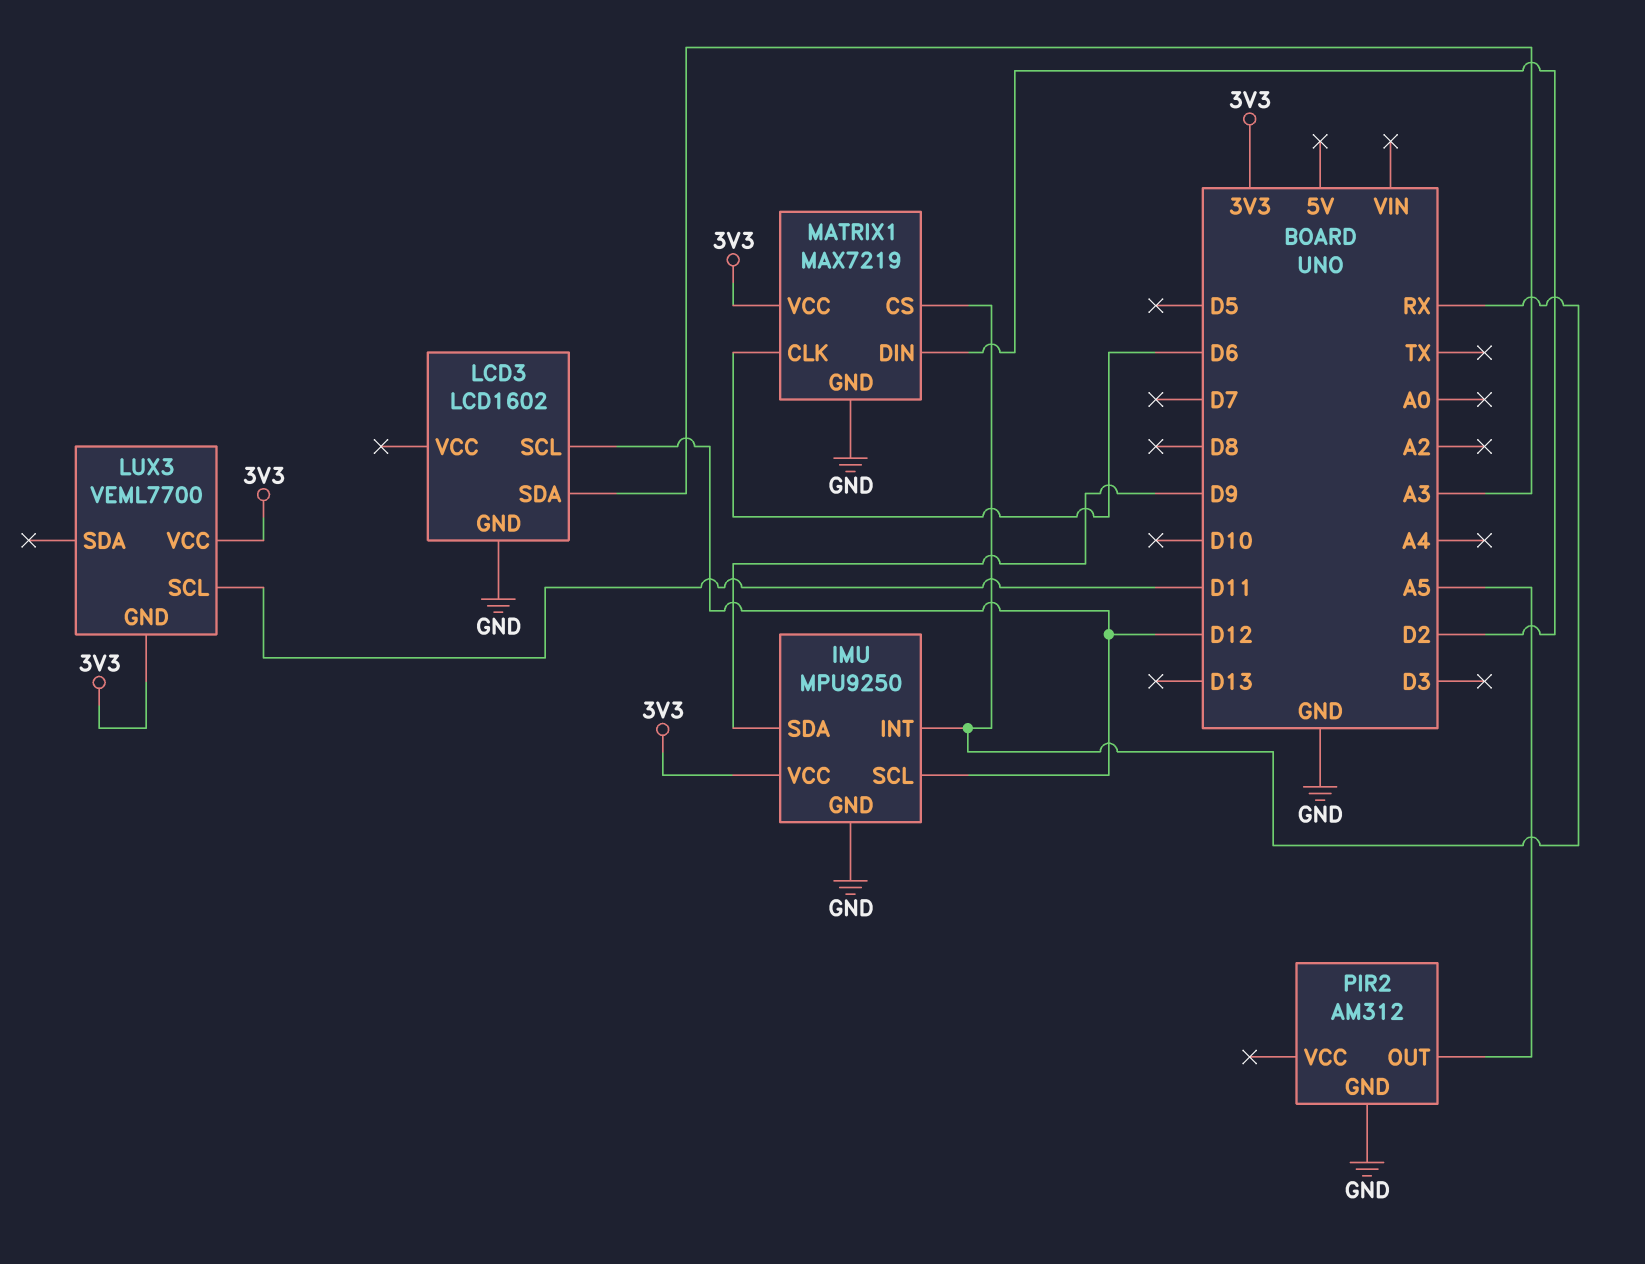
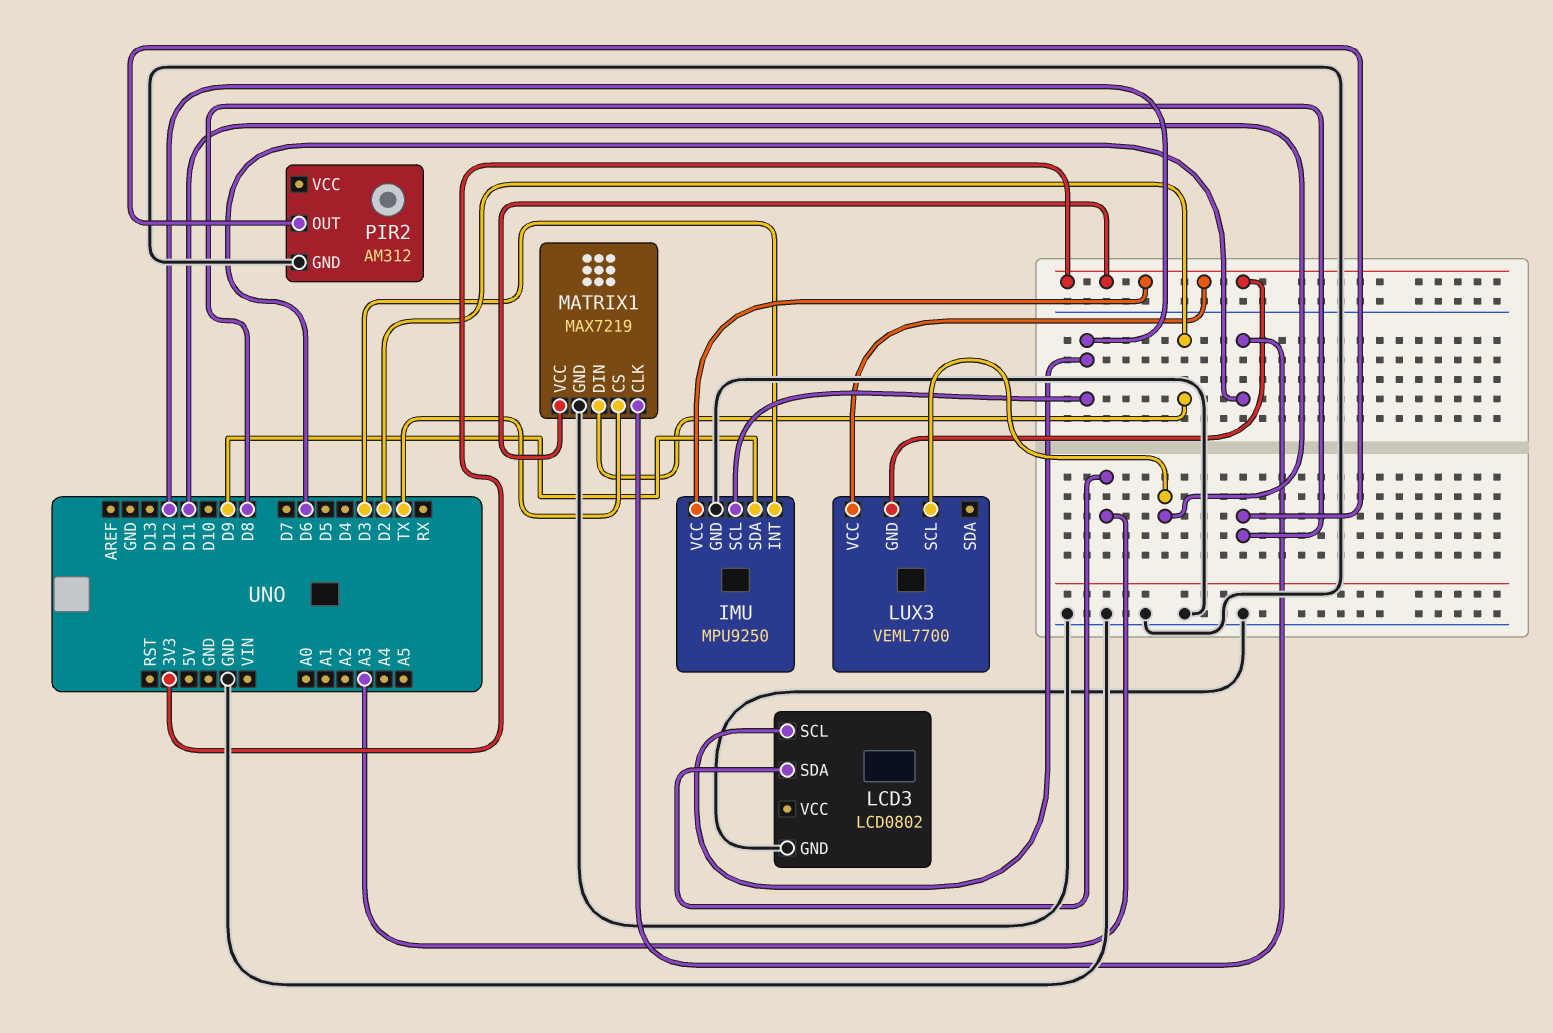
IMU pin INT: RX -> D3
LCD3: LCD1602 -> LCD0802
MATRIX1 pin CS: RX -> TX
PIR2 pin OUT: A5 -> D8

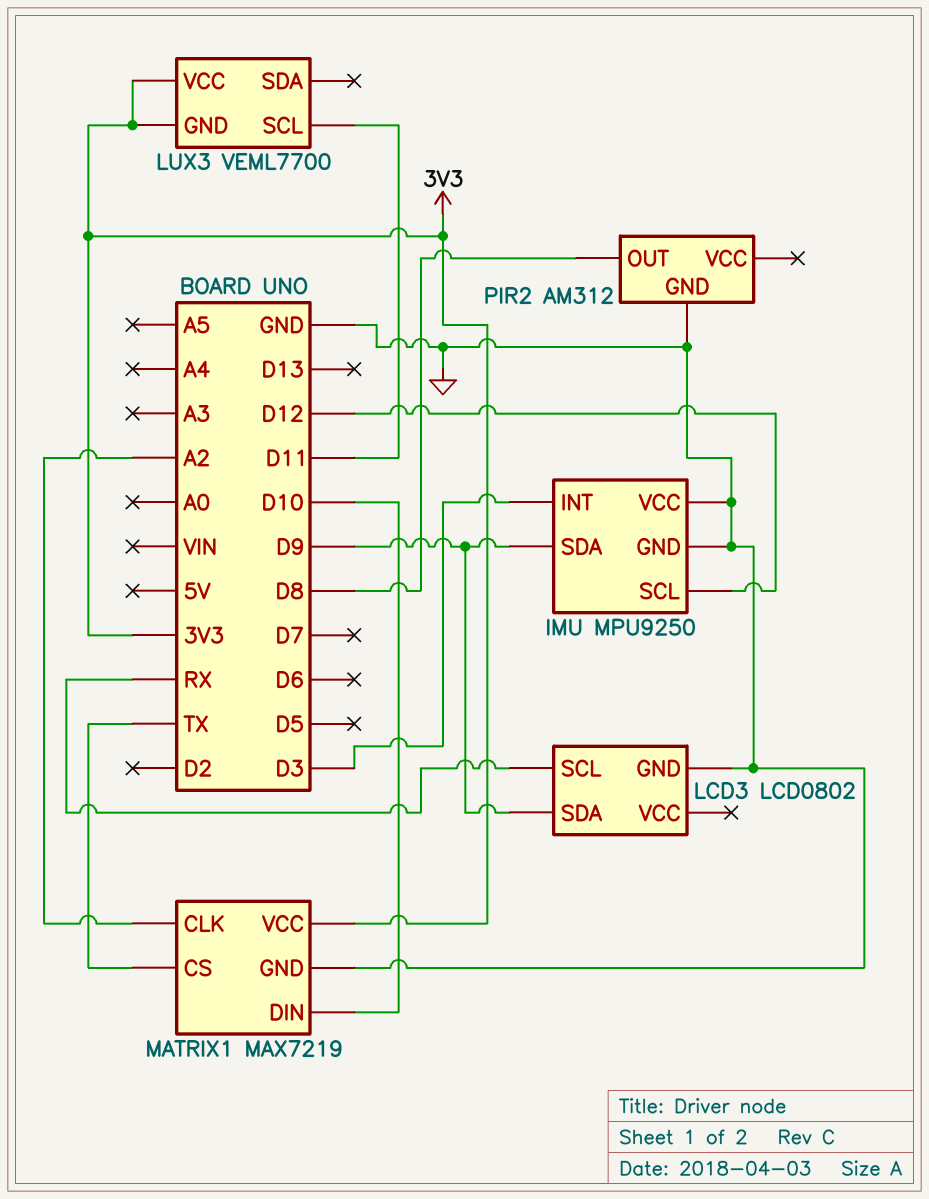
IMU pin VCC: 3V3 -> GND
LCD3 pin SCL: D12 -> RX
LCD3 pin SDA: A3 -> D9
MATRIX1 pin CLK: D6 -> A2
MATRIX1 pin DIN: D2 -> D10

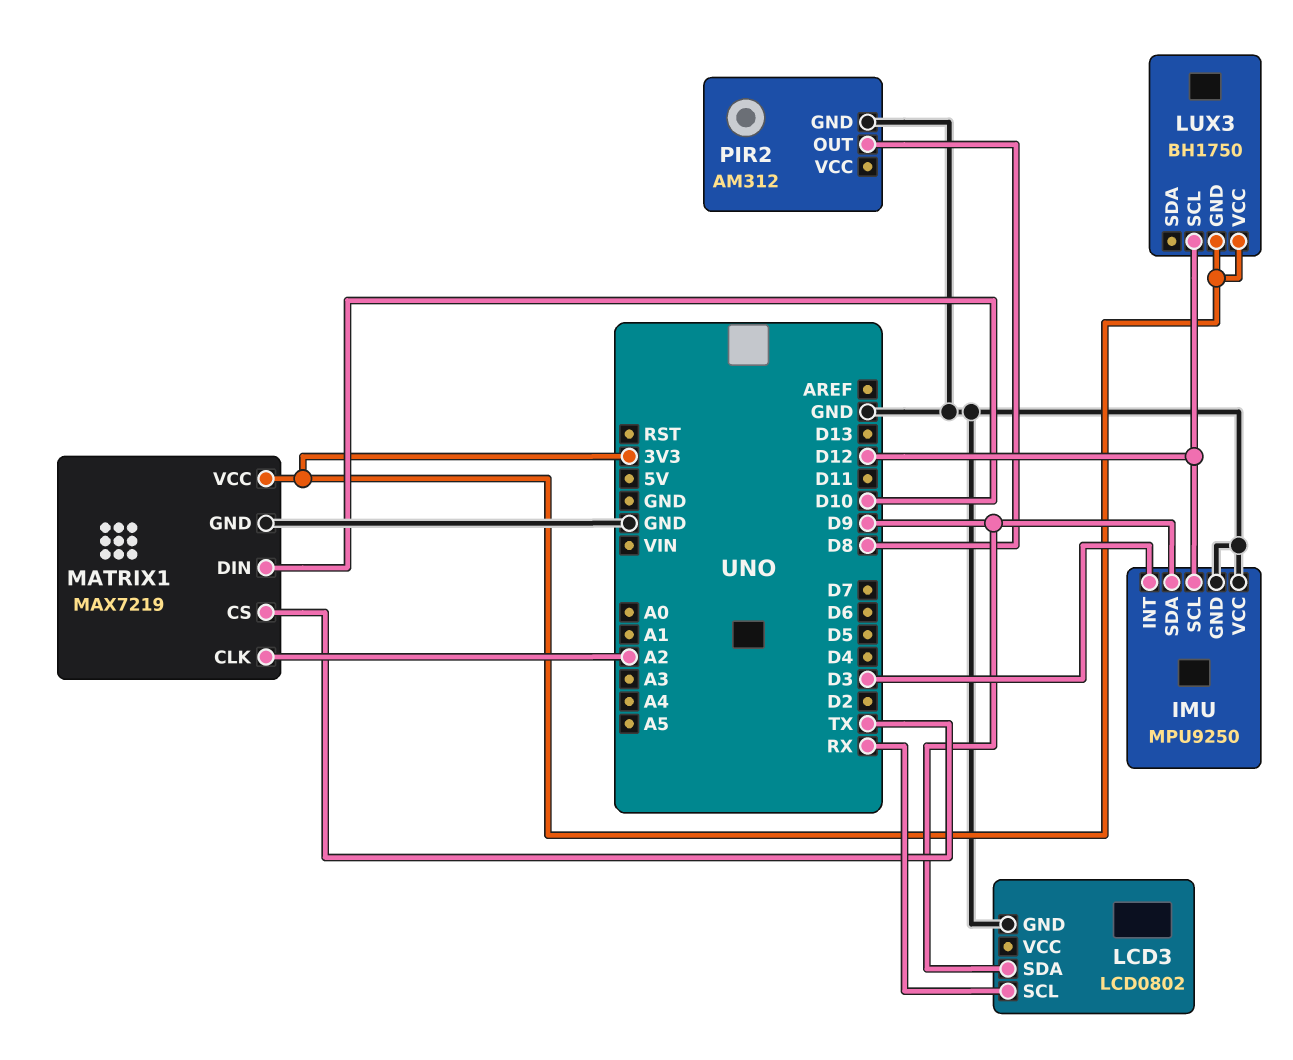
LUX3: VEML7700 -> BH1750
LUX3 pin SCL: D11 -> D12

